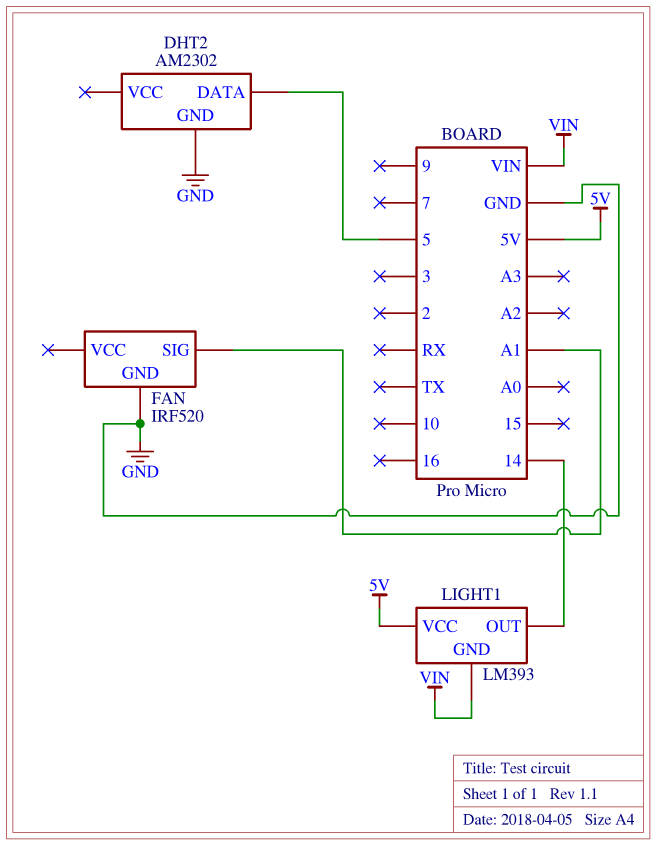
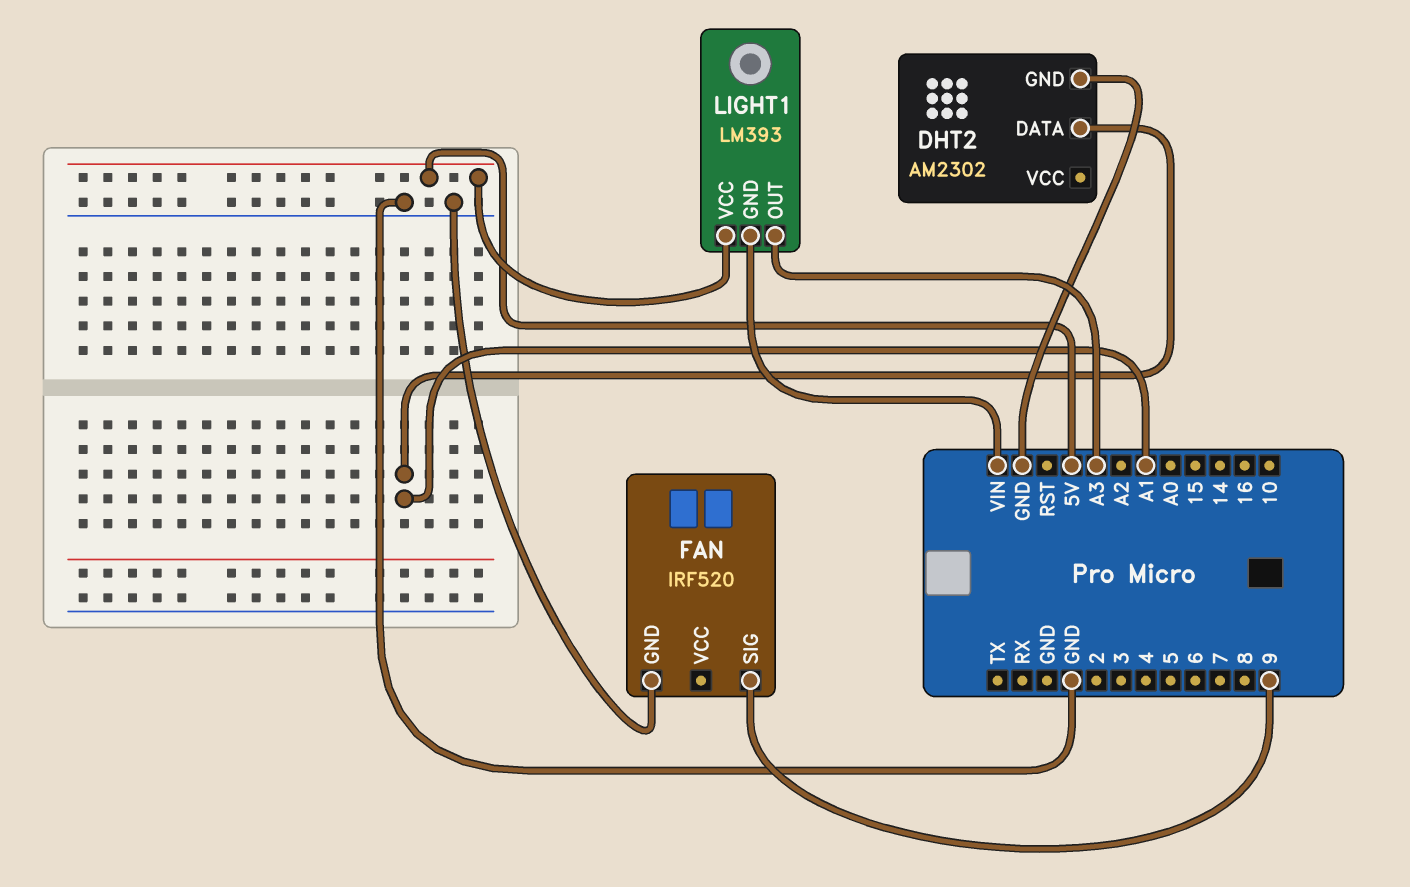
DHT2 pin DATA: 5 -> A1
FAN pin SIG: A1 -> 9
LIGHT1 pin OUT: 14 -> A3

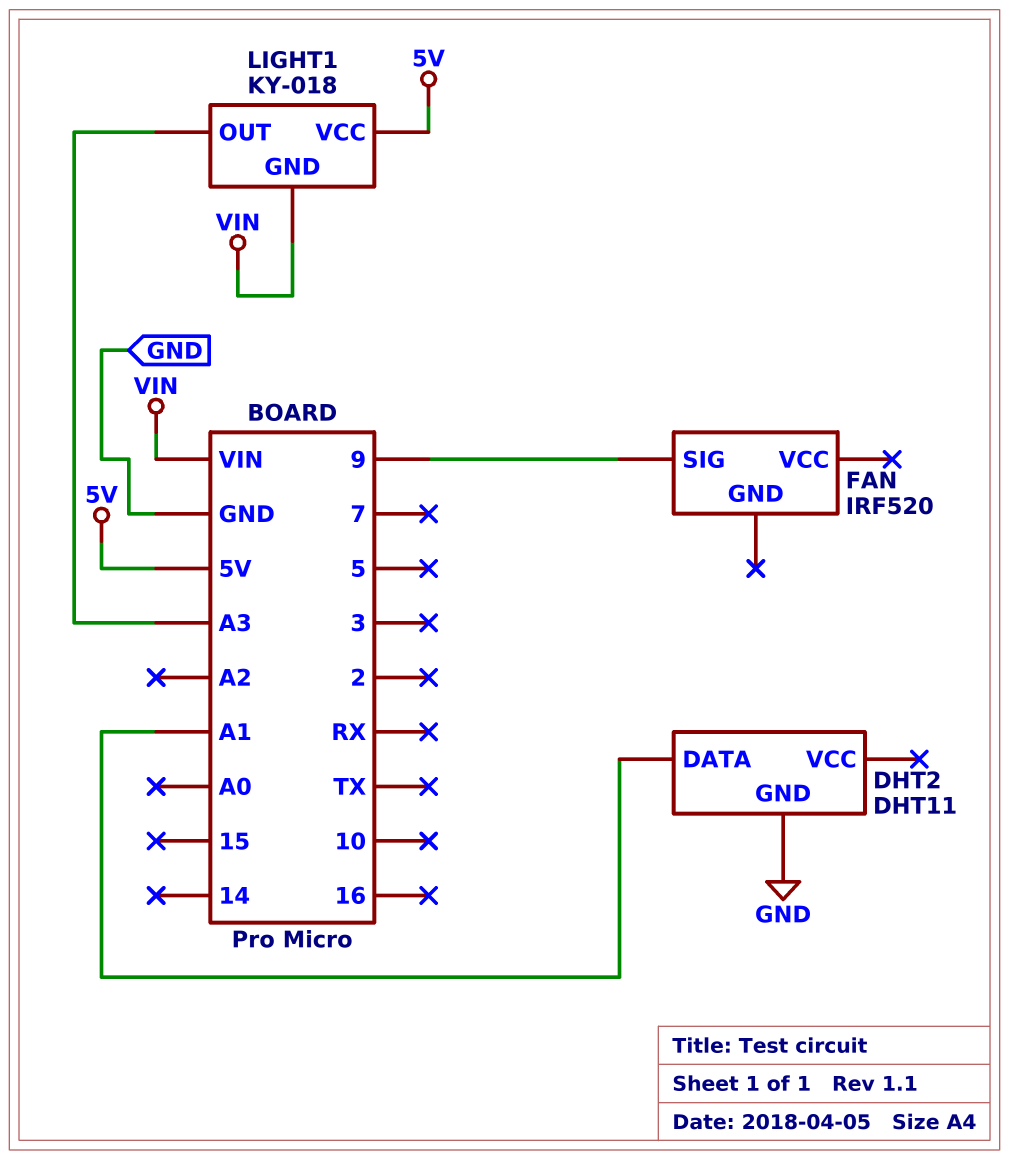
DHT2: AM2302 -> DHT11
FAN pin GND: GND -> none
LIGHT1: LM393 -> KY-018

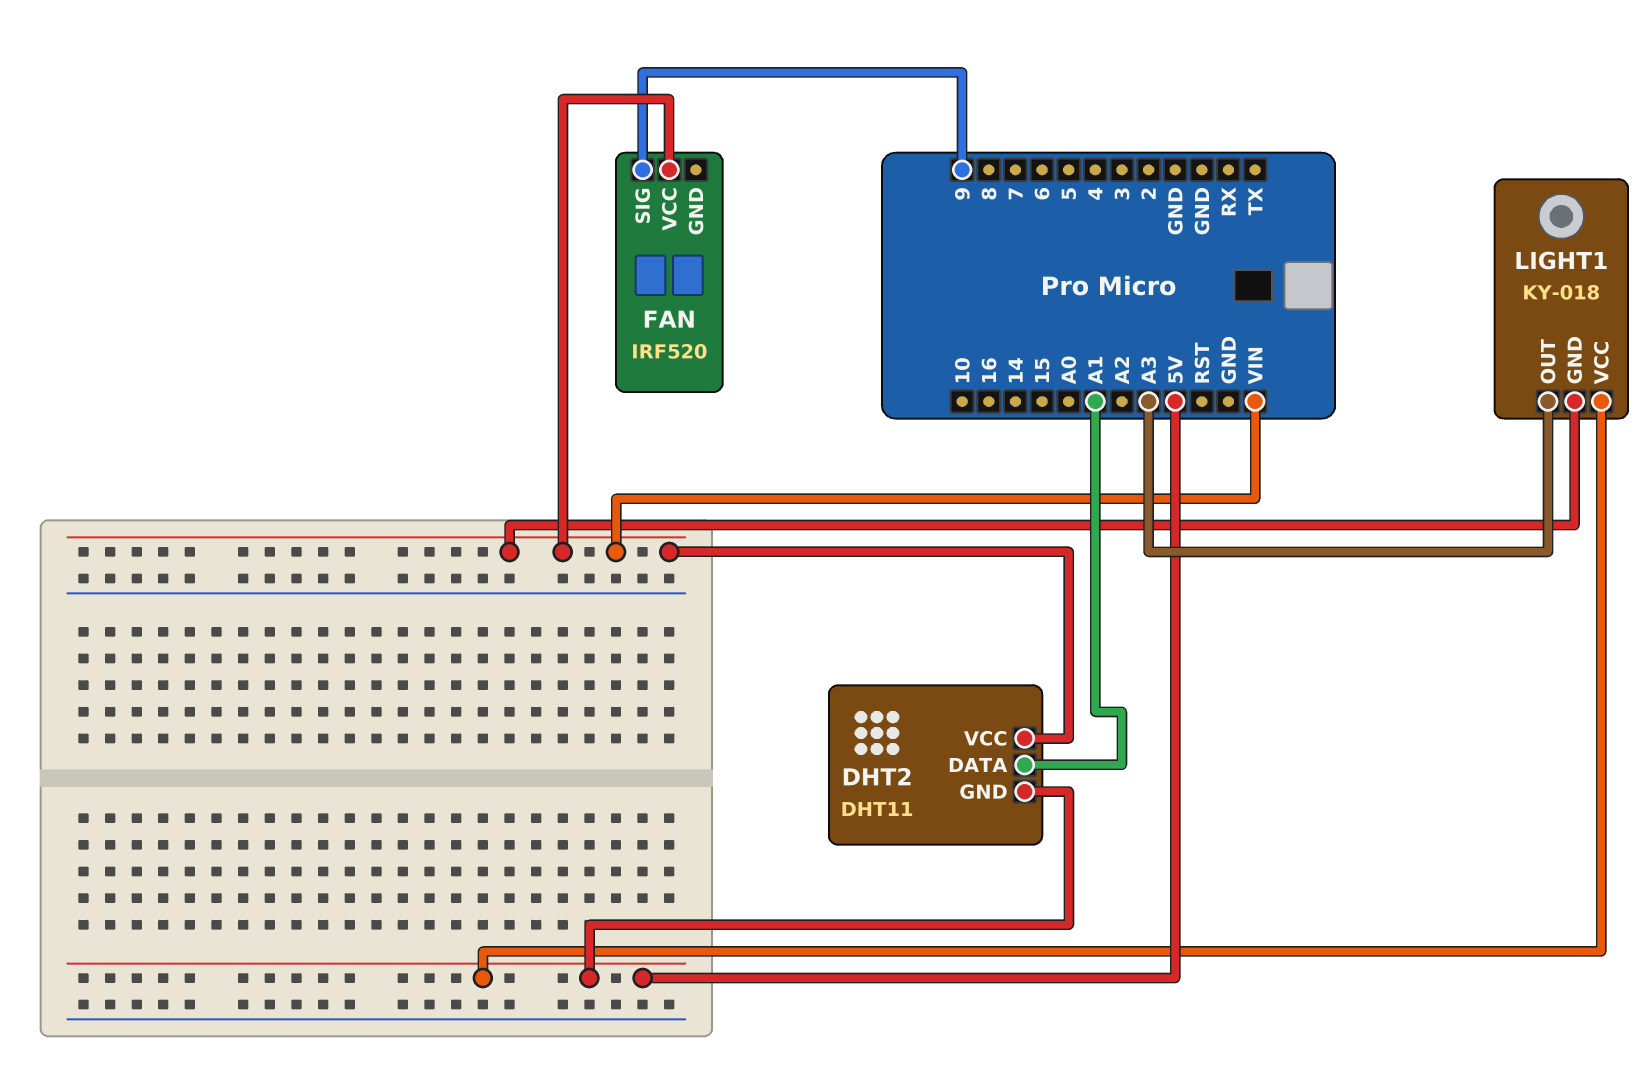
DHT2 pin GND: GND -> 5V
DHT2 pin VCC: none -> VIN
FAN pin VCC: none -> VIN

